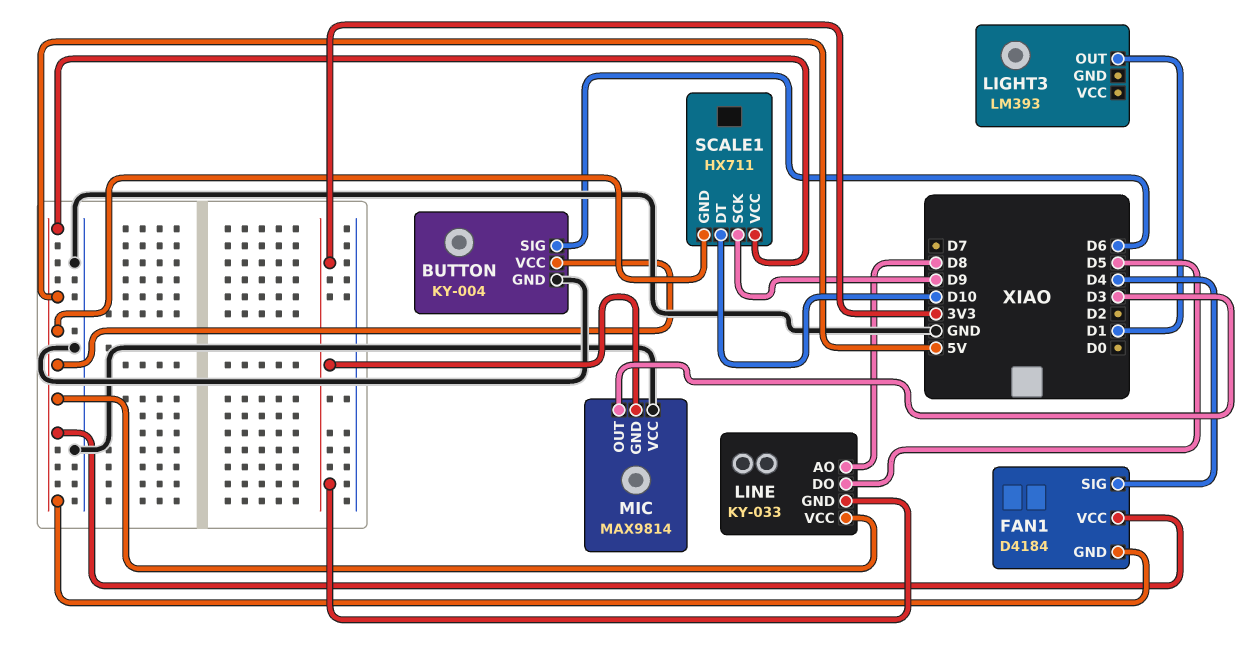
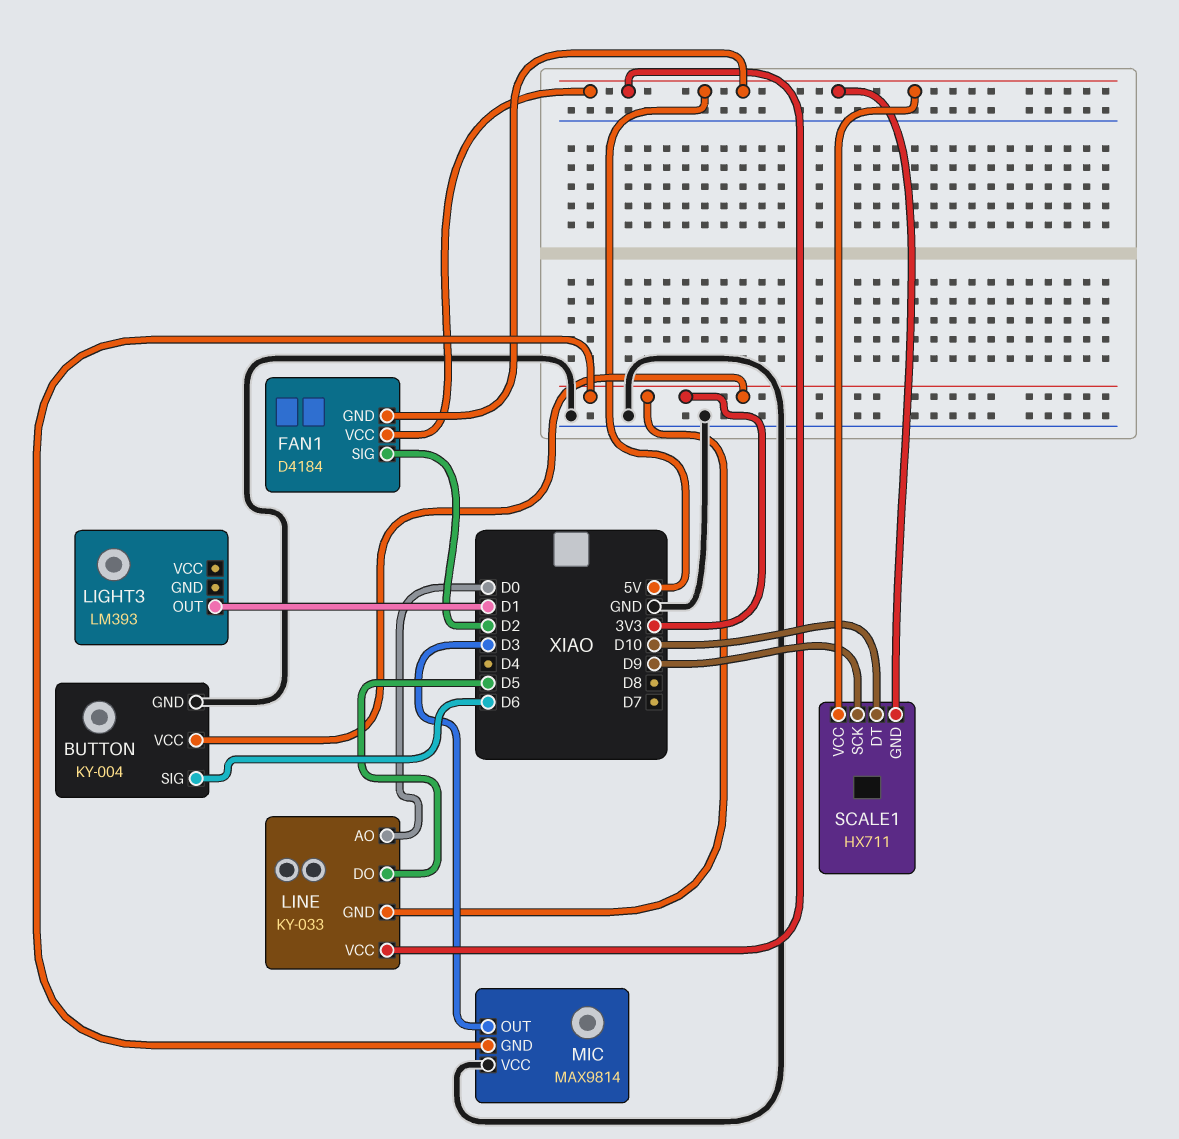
BUTTON pin VCC: 5V -> 3V3
FAN1 pin SIG: D4 -> D2
LINE pin AO: D8 -> D0

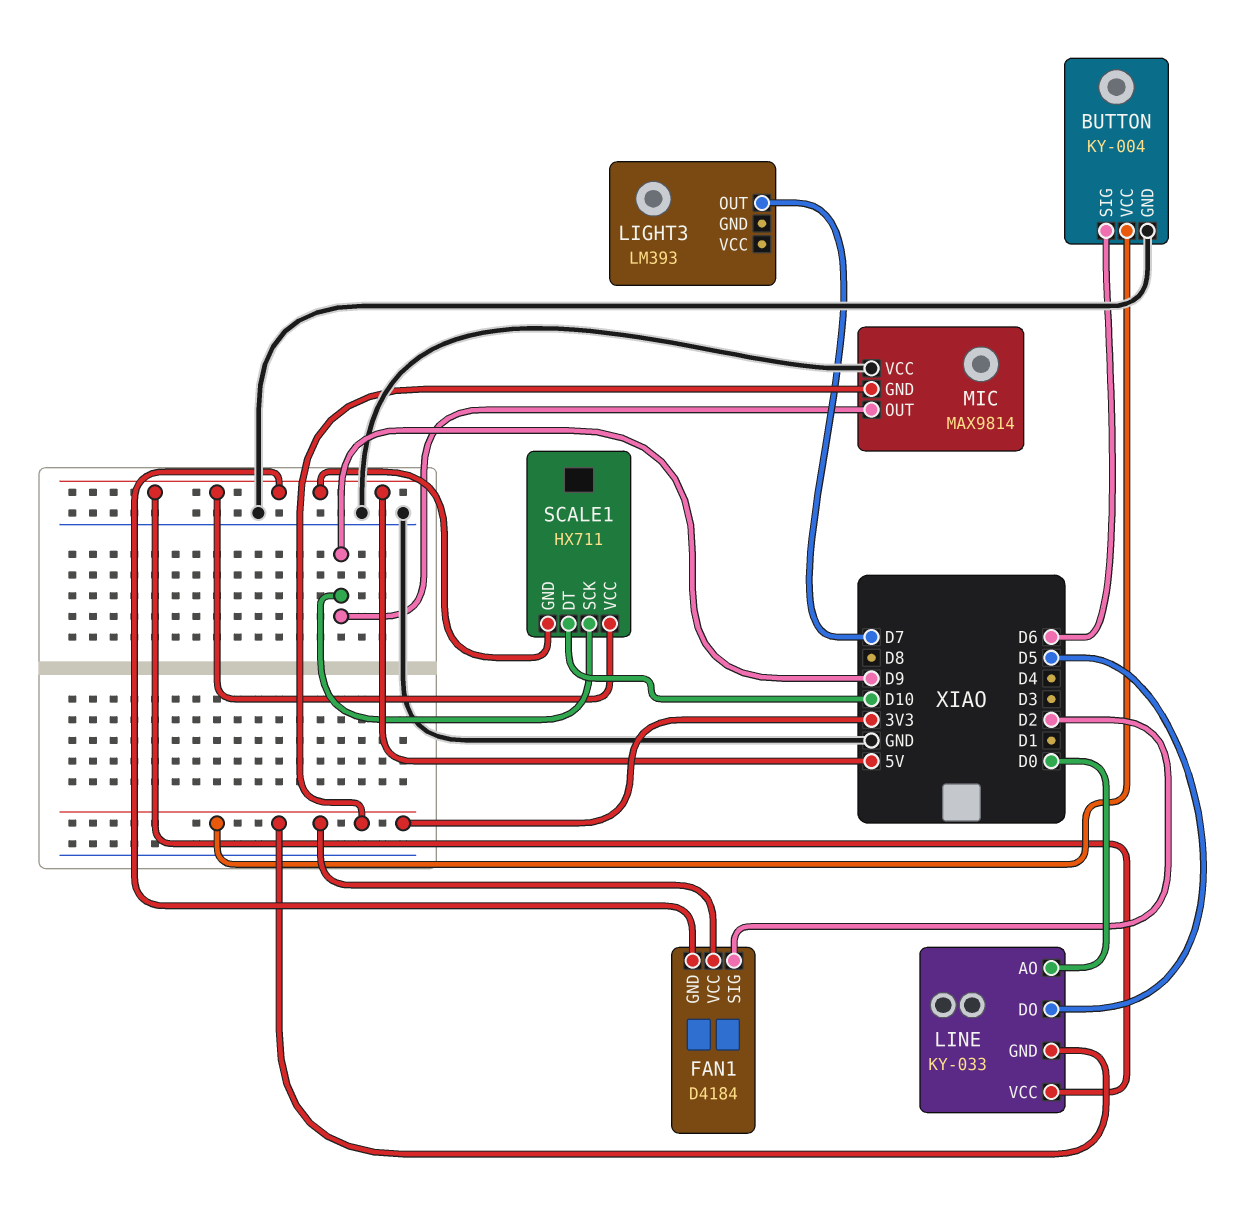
FAN1 pin VCC: 5V -> 3V3
LIGHT3 pin OUT: D1 -> D7
MIC pin OUT: D3 -> D9

